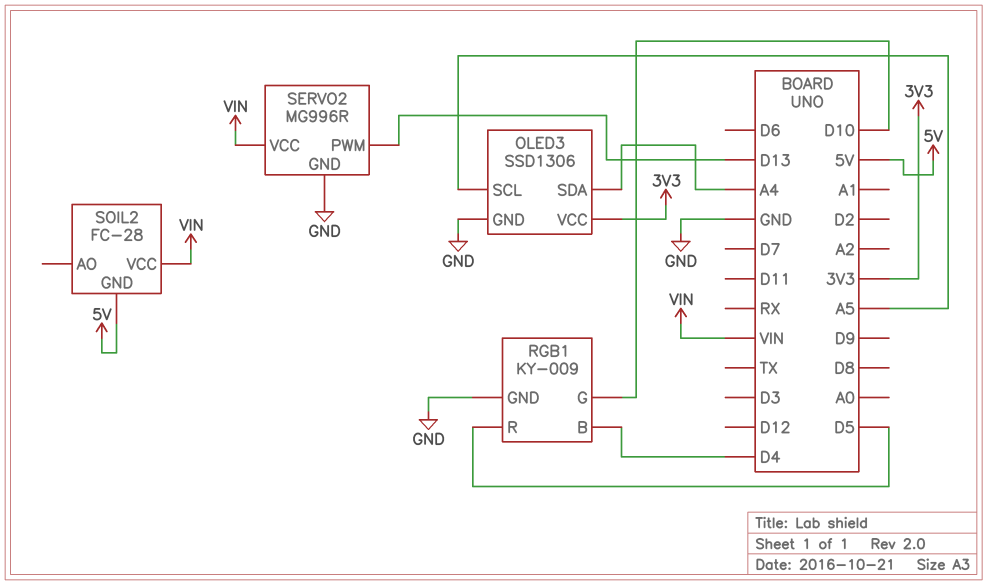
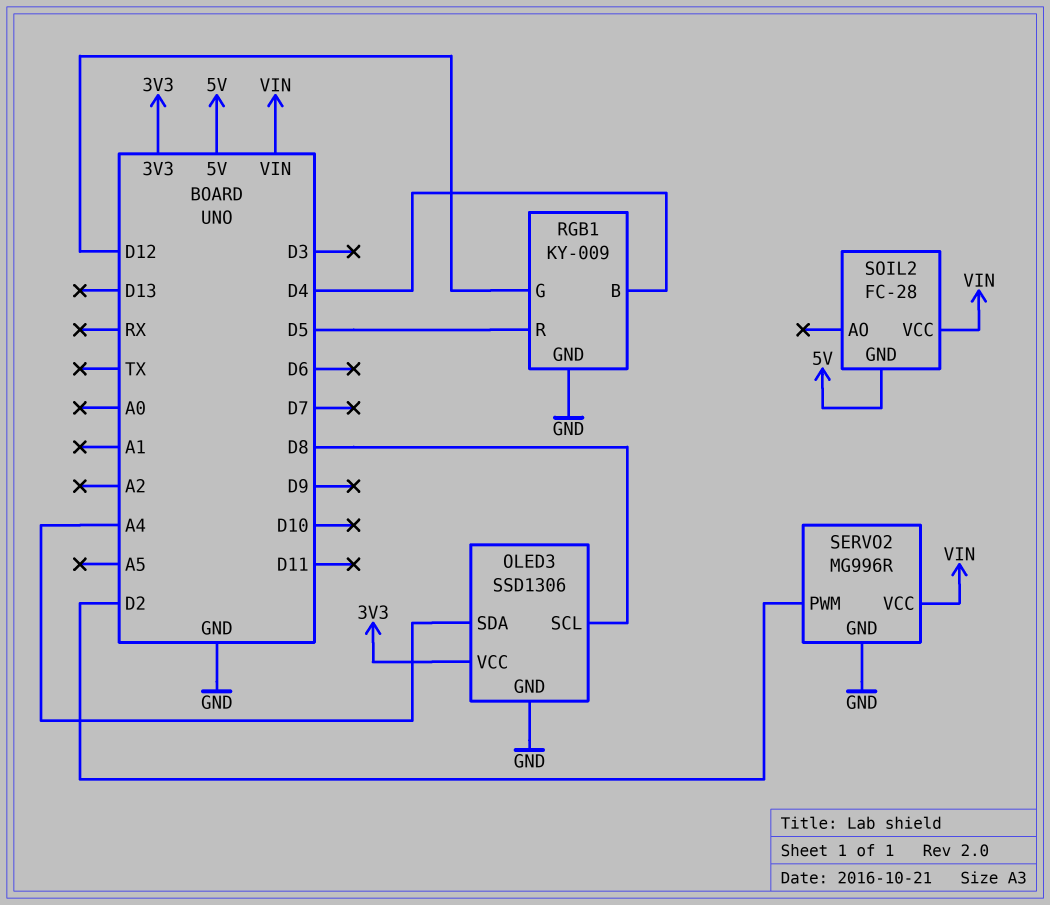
OLED3 pin SCL: A5 -> D8
RGB1 pin G: D10 -> D12
SERVO2 pin PWM: D13 -> D2

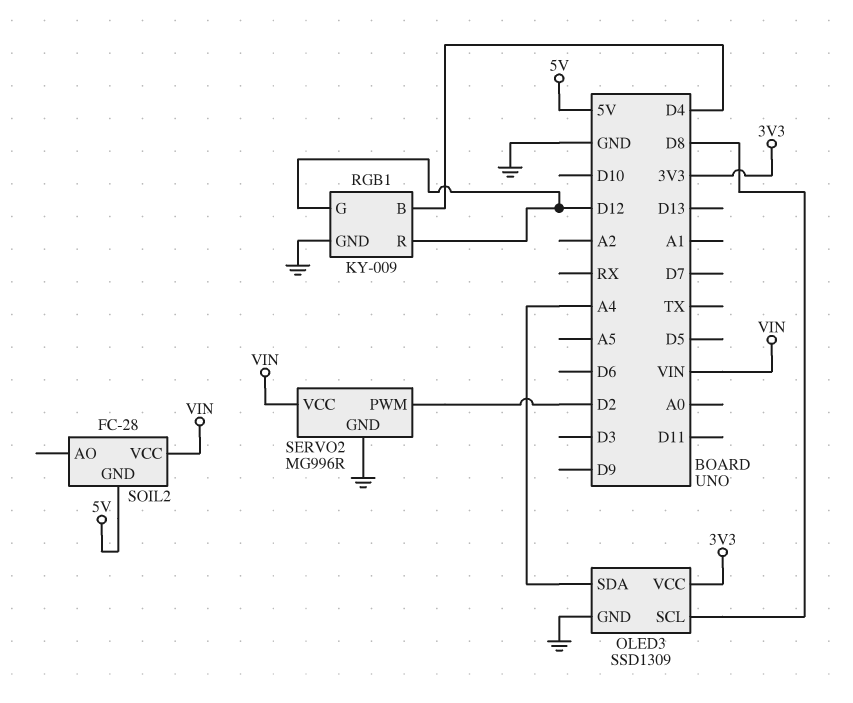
OLED3: SSD1306 -> SSD1309
RGB1 pin R: D5 -> D12

